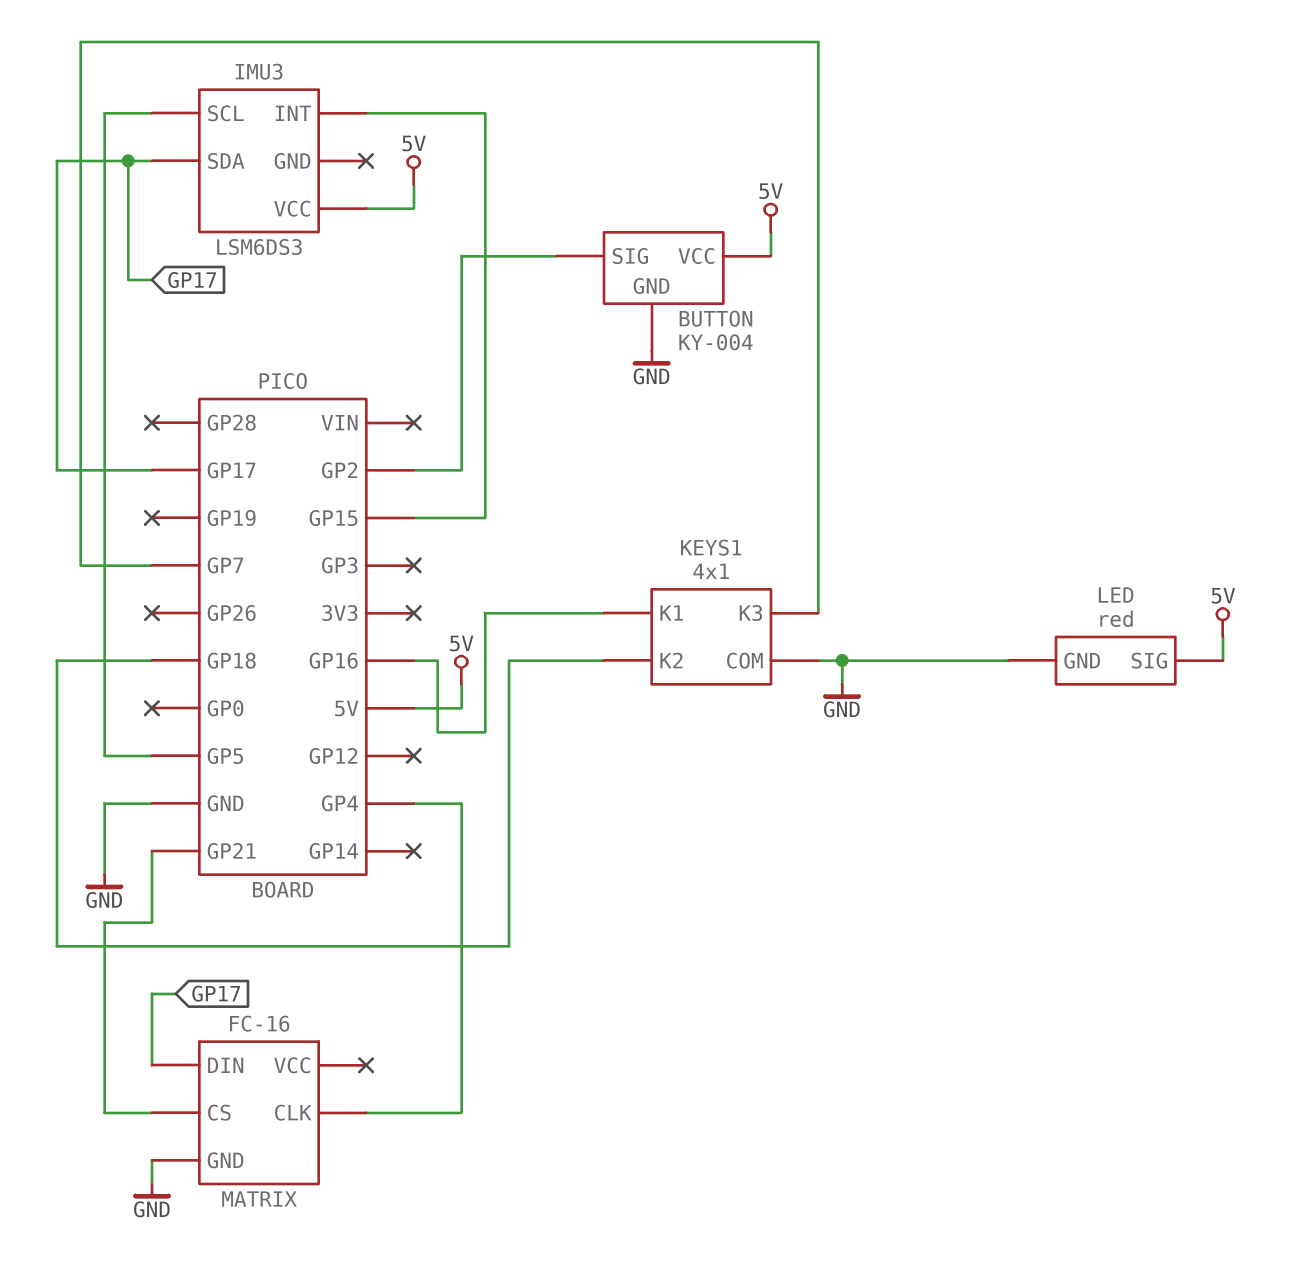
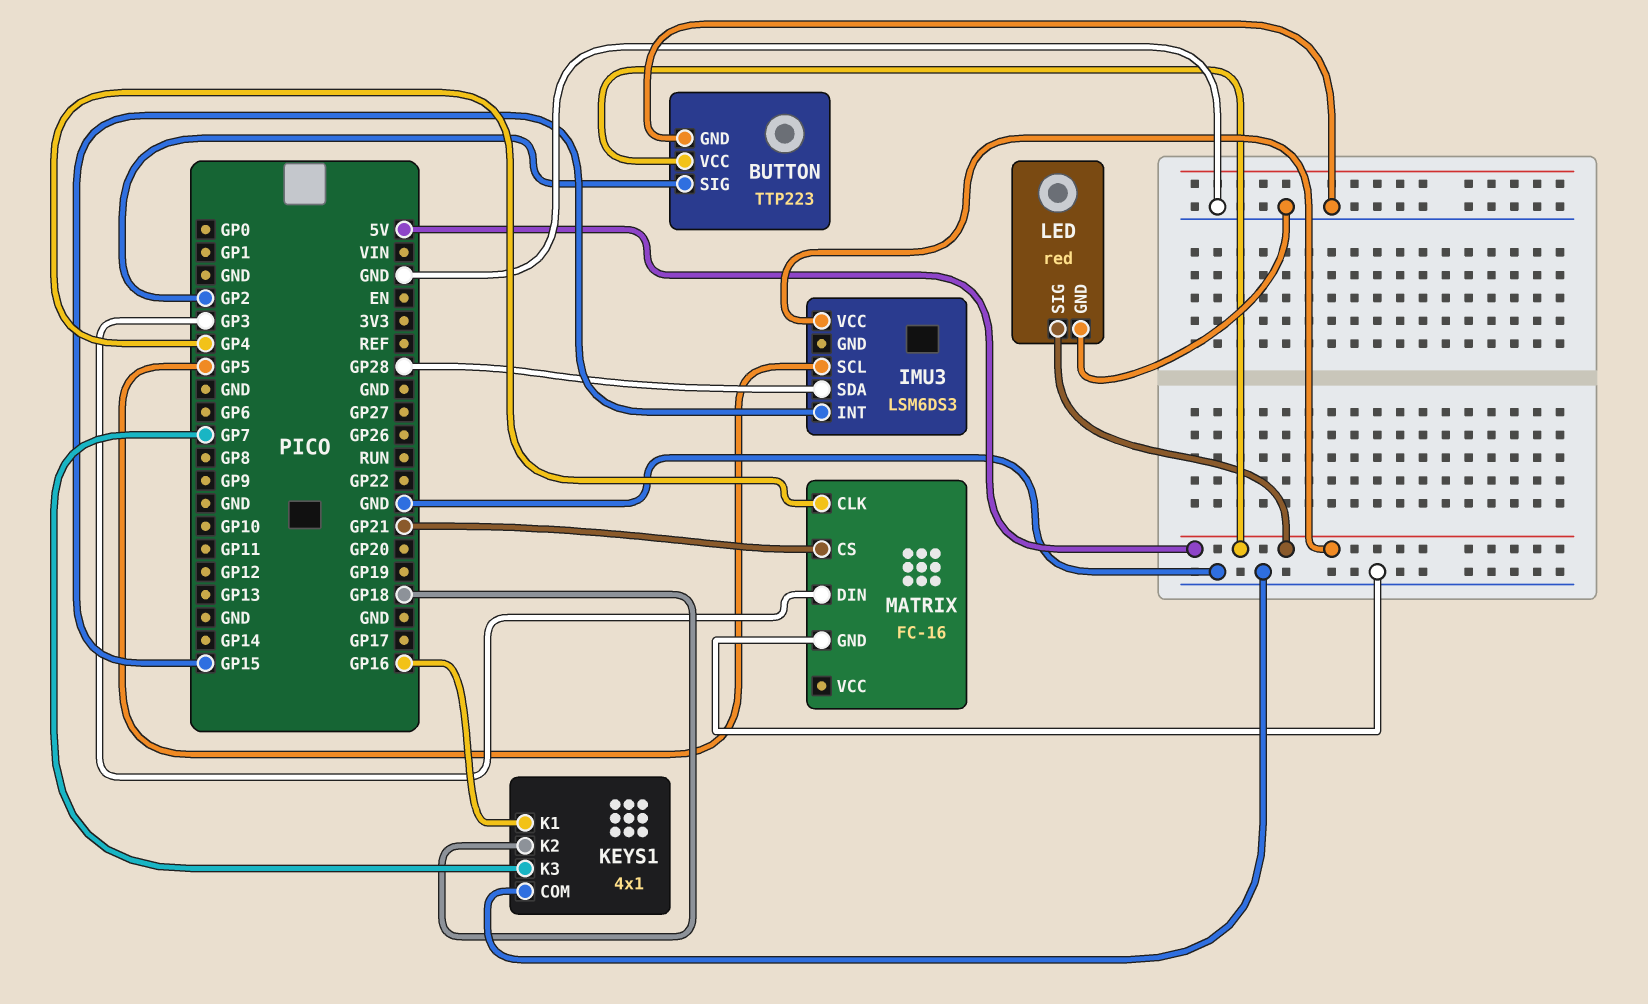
BUTTON: KY-004 -> TTP223
IMU3 pin SDA: GP17 -> GP28
MATRIX pin DIN: GP17 -> GP3

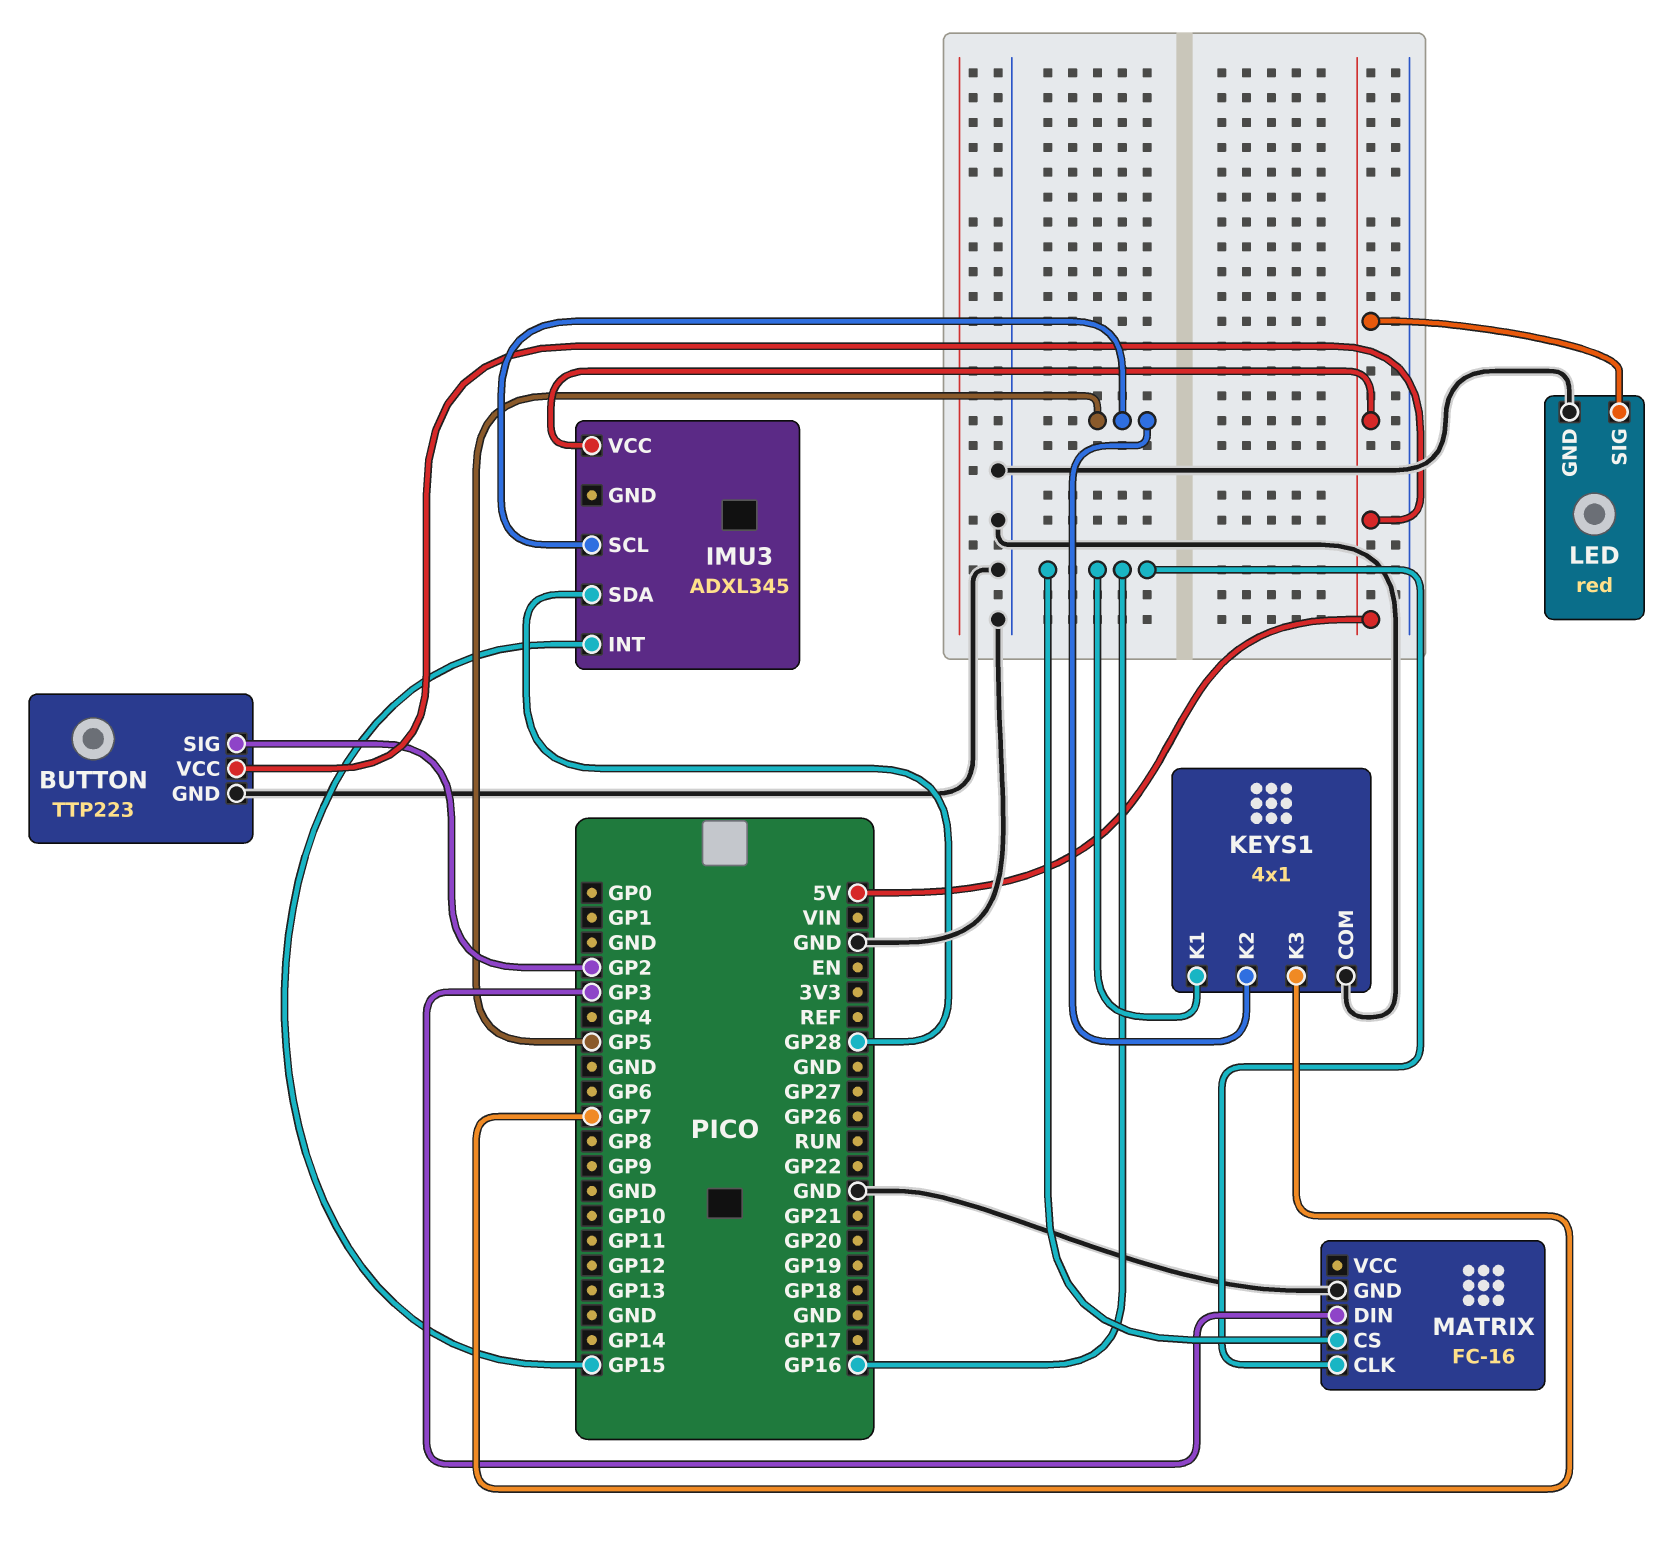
IMU3: LSM6DS3 -> ADXL345
KEYS1 pin K2: GP18 -> GP5
MATRIX pin CLK: GP4 -> GP16
MATRIX pin CS: GP21 -> GP16

